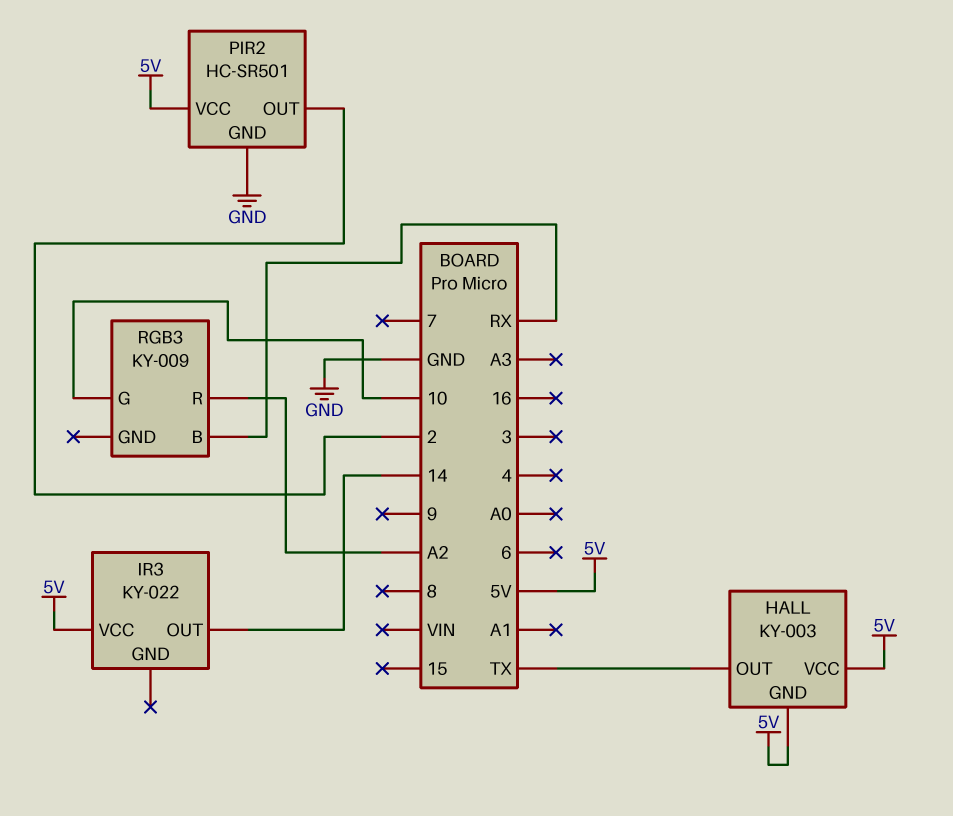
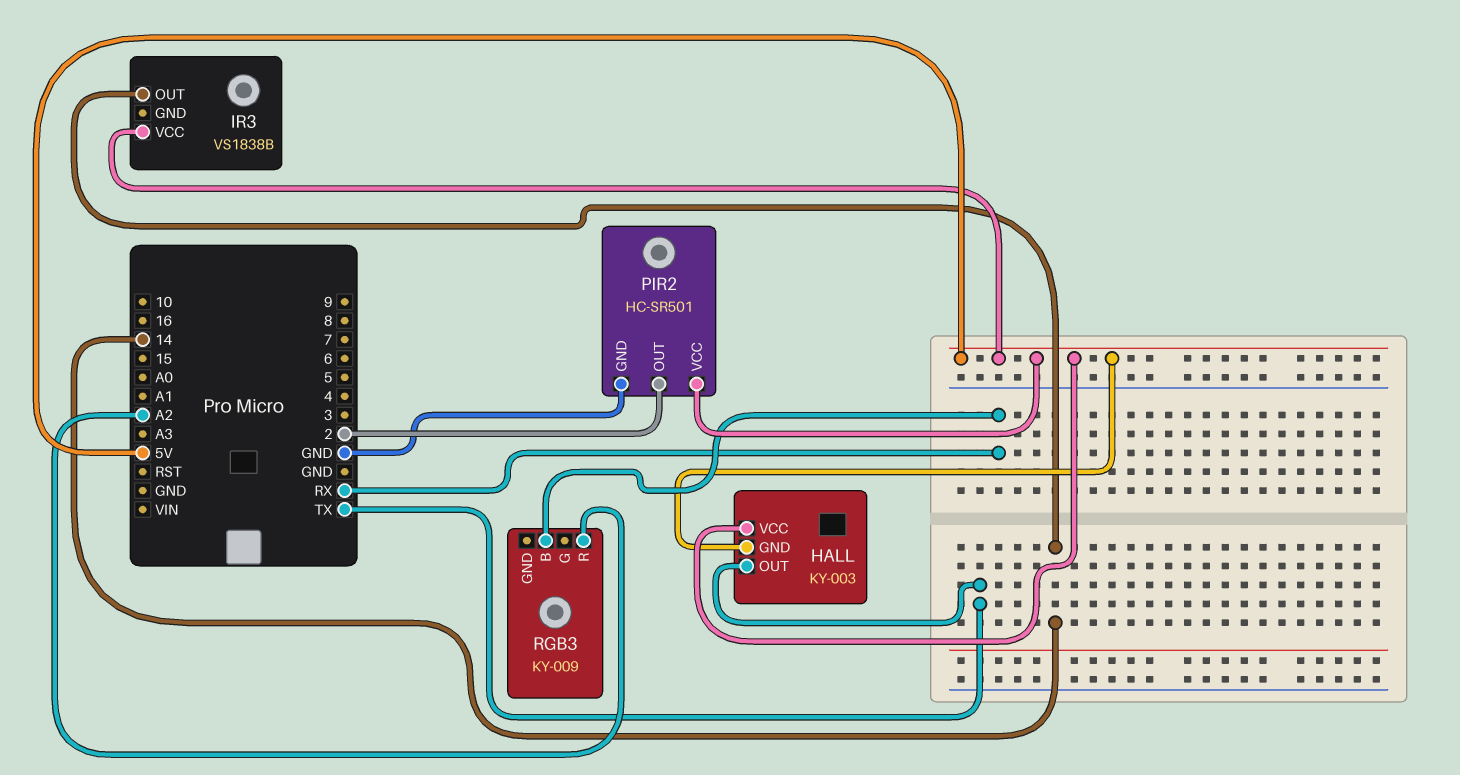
IR3: KY-022 -> VS1838B
RGB3 pin G: 10 -> none

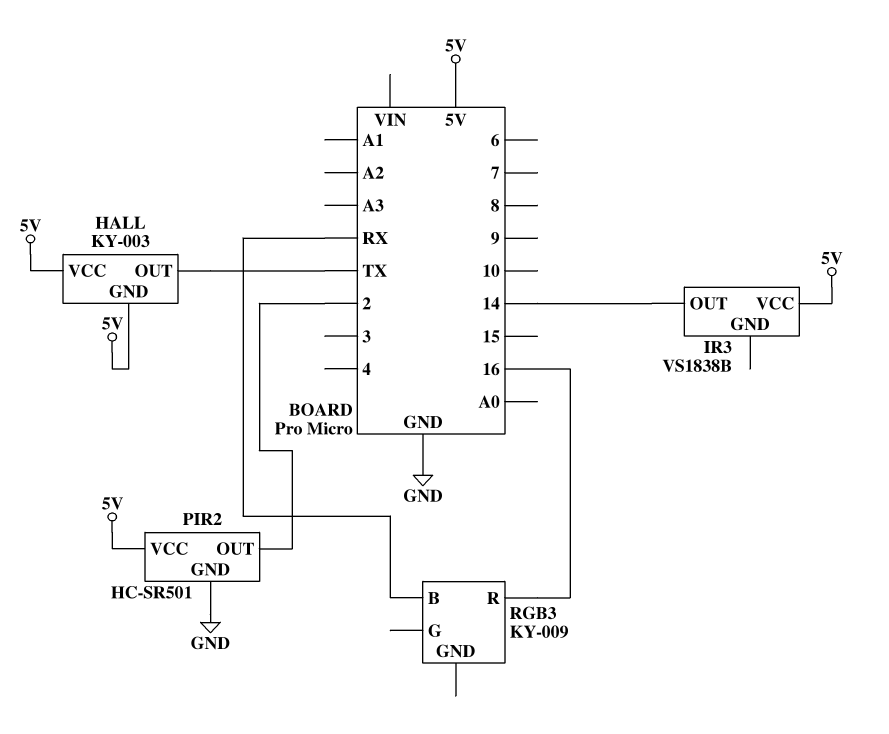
RGB3 pin R: A2 -> 16

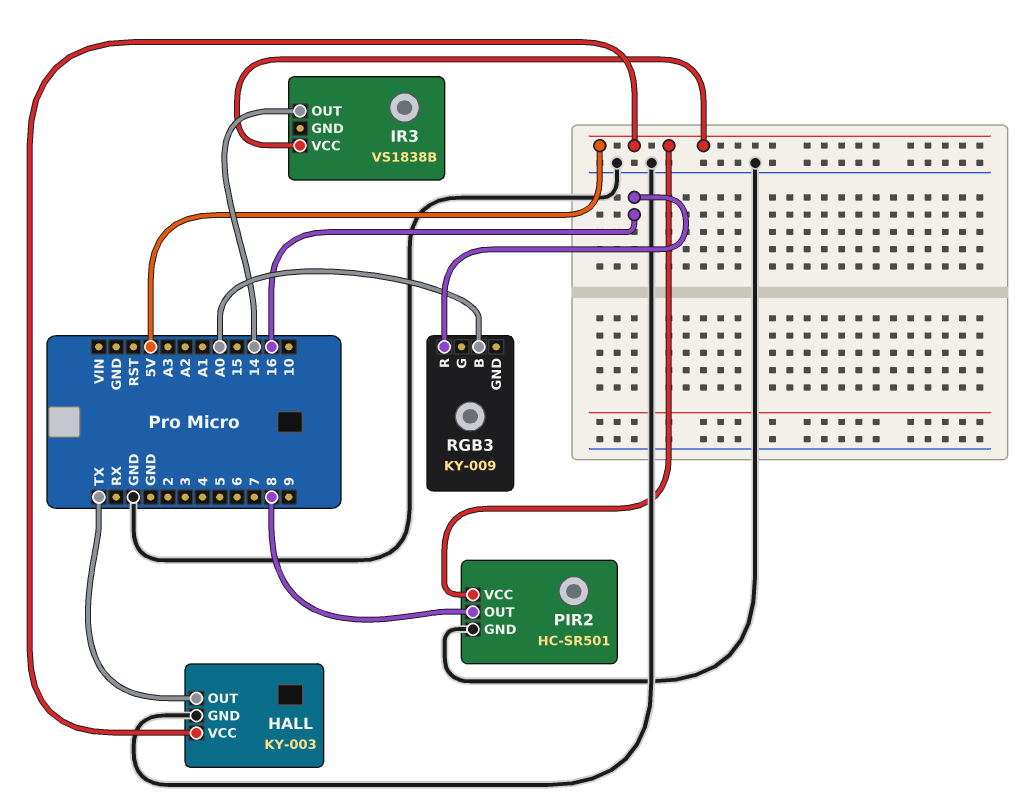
HALL pin GND: 5V -> GND
PIR2 pin OUT: 2 -> 8
RGB3 pin B: RX -> A0

